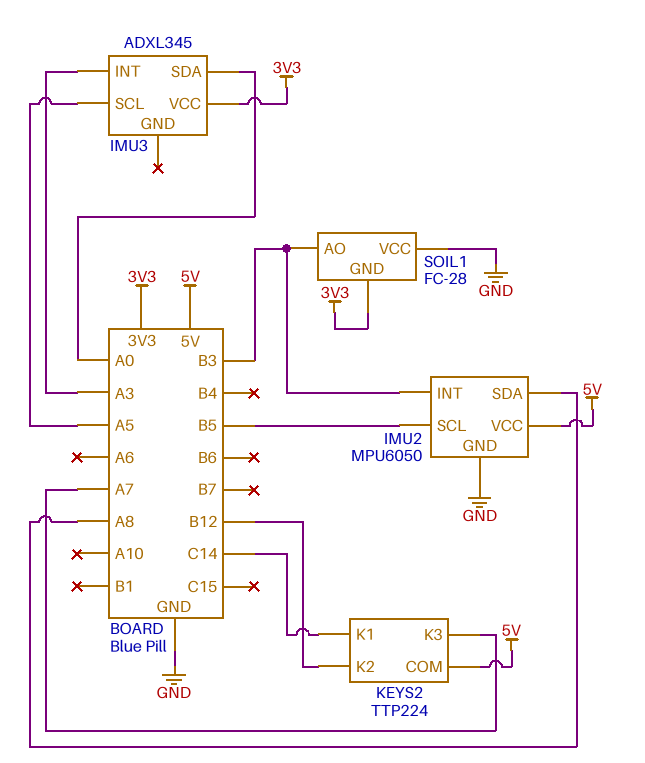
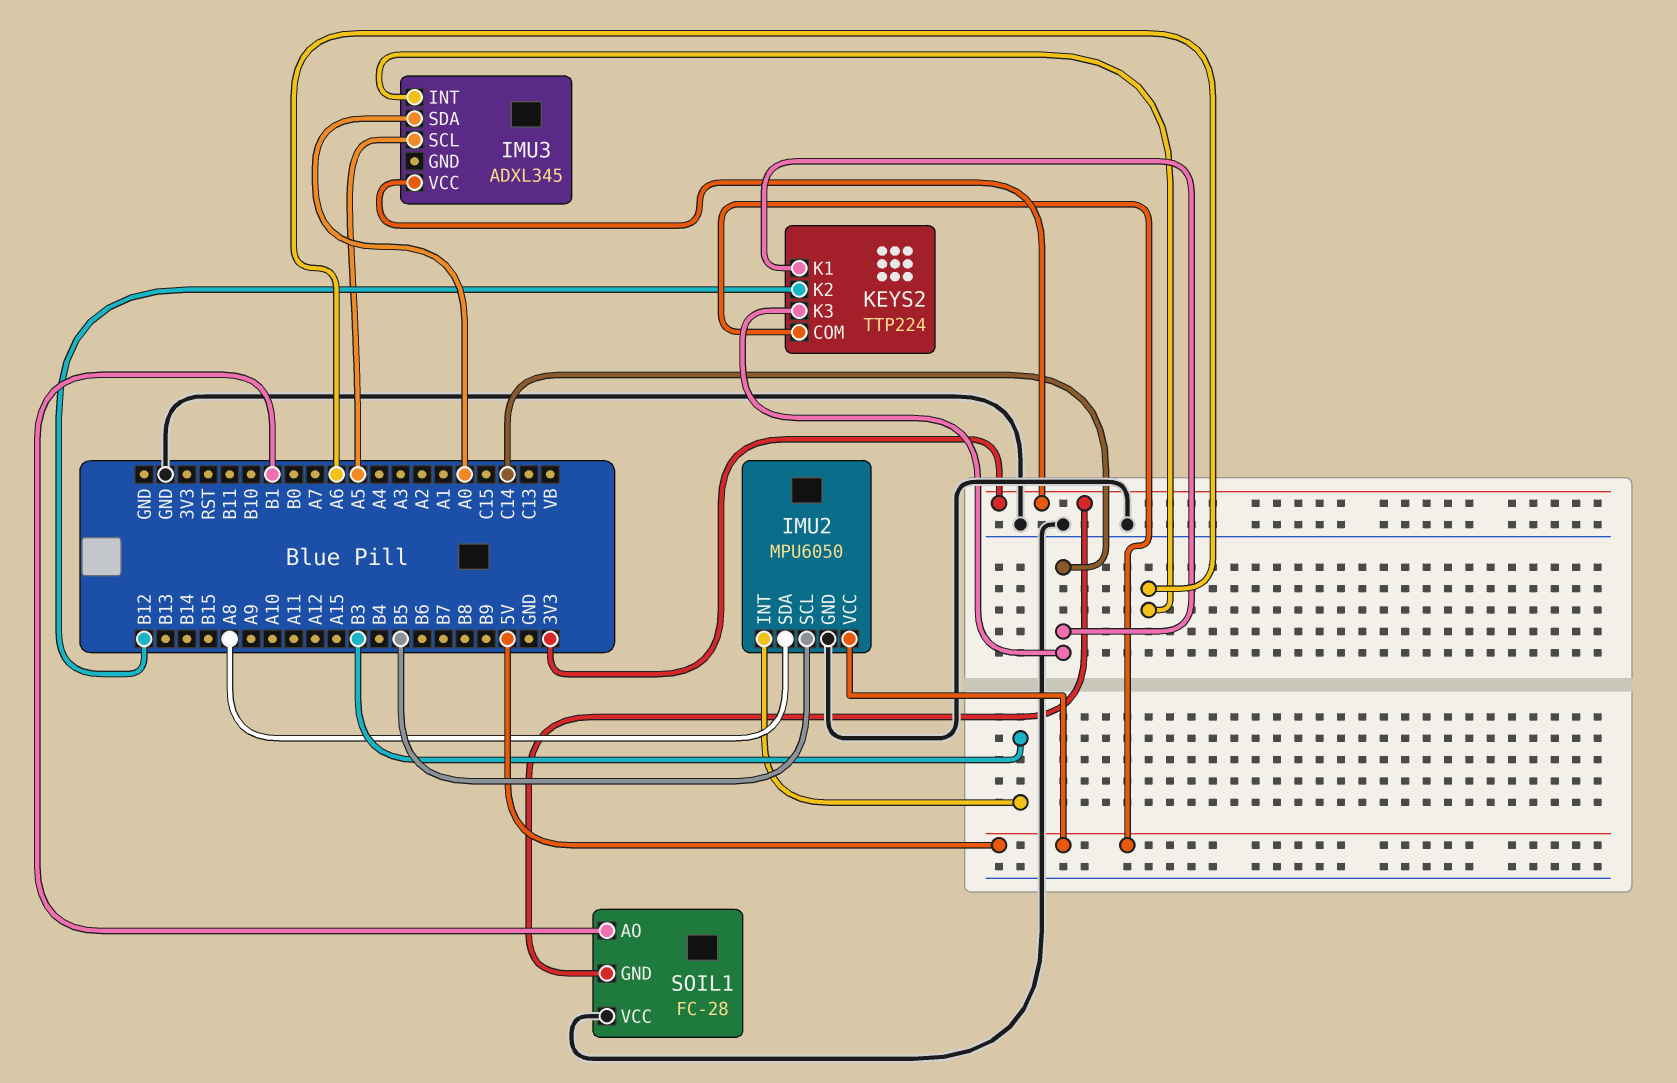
IMU3 pin INT: A3 -> A6
KEYS2 pin K3: A7 -> C14
SOIL1 pin AO: B3 -> B1

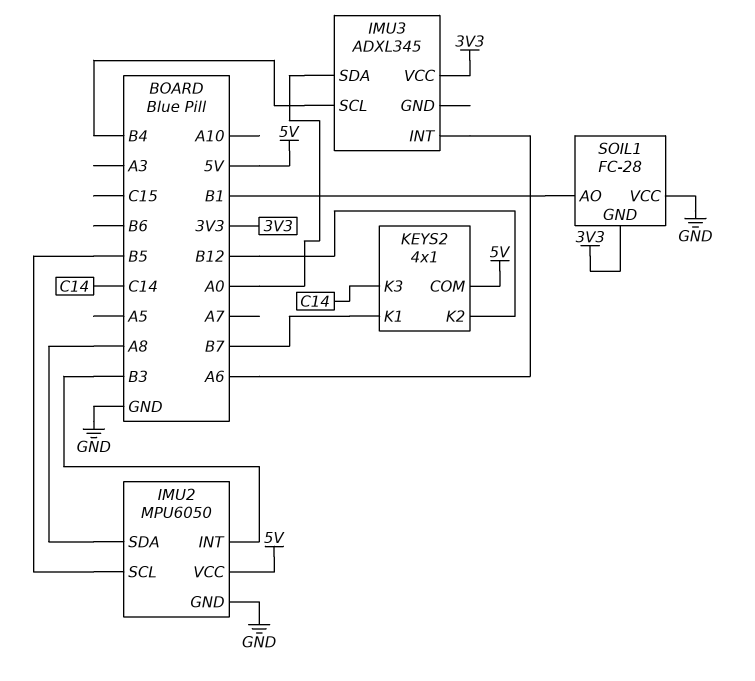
IMU3 pin SCL: A5 -> B4
KEYS2: TTP224 -> 4x1
KEYS2 pin K1: C14 -> B7

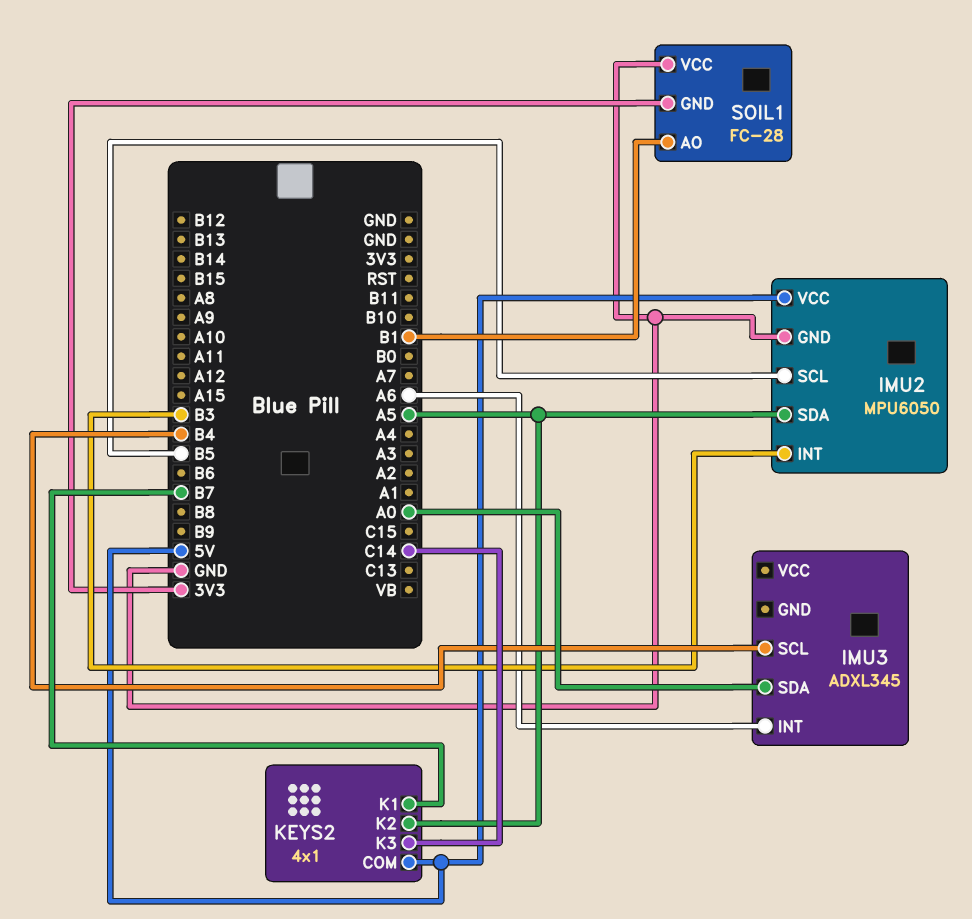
IMU2 pin SDA: A8 -> A5
IMU3 pin VCC: 3V3 -> none
KEYS2 pin K2: B12 -> A5

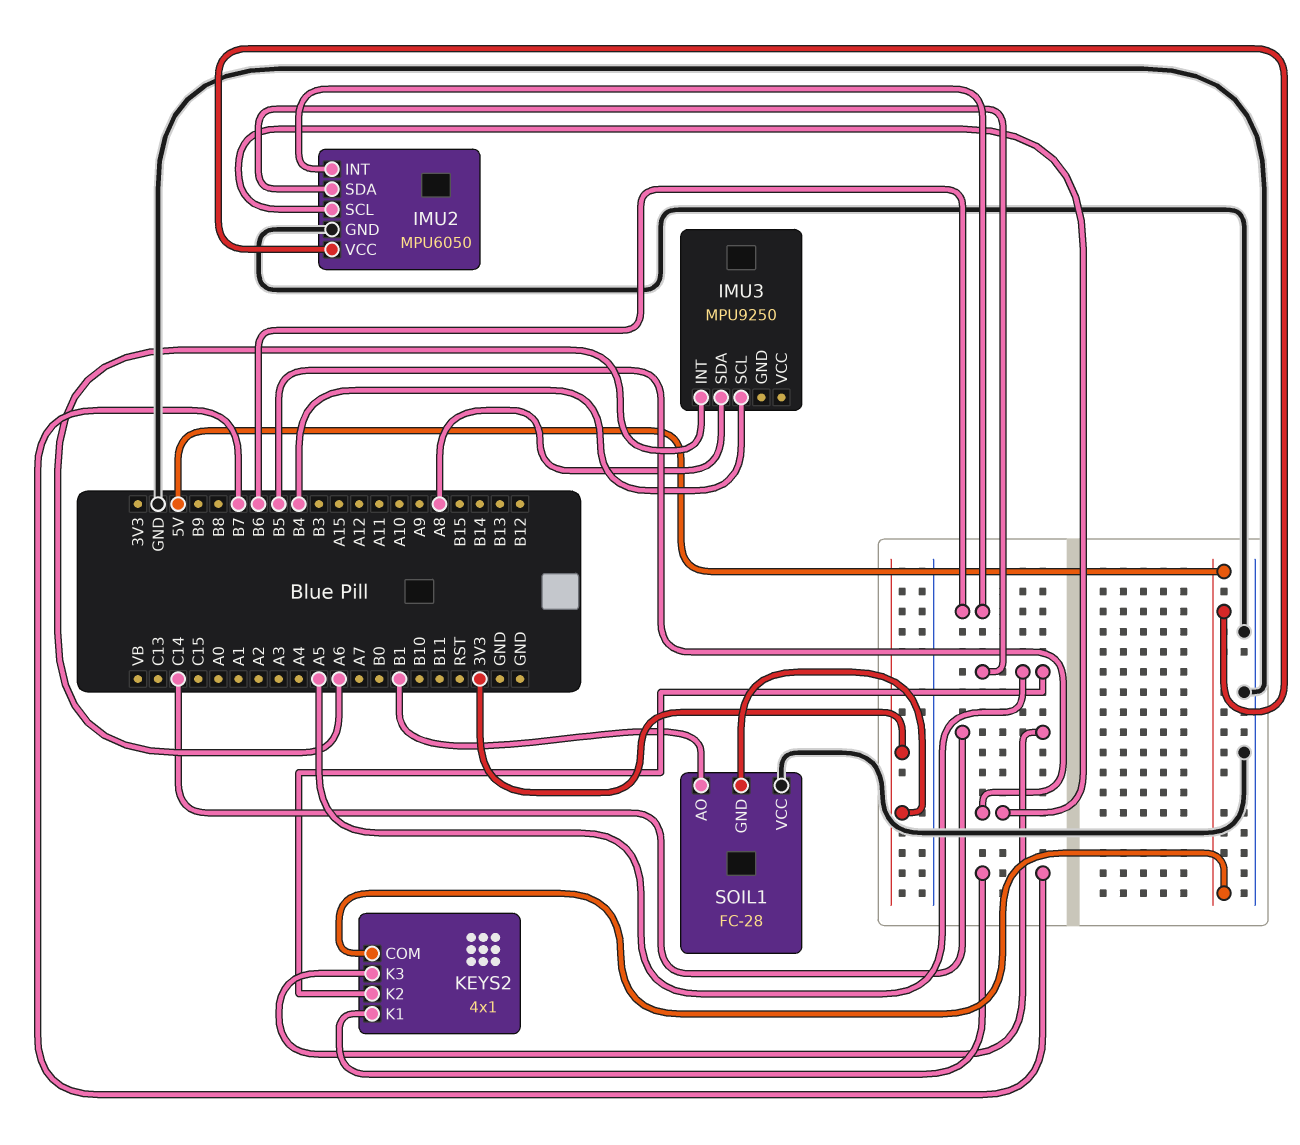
IMU2 pin INT: B3 -> B6
IMU3: ADXL345 -> MPU9250
IMU3 pin SDA: A0 -> A8

